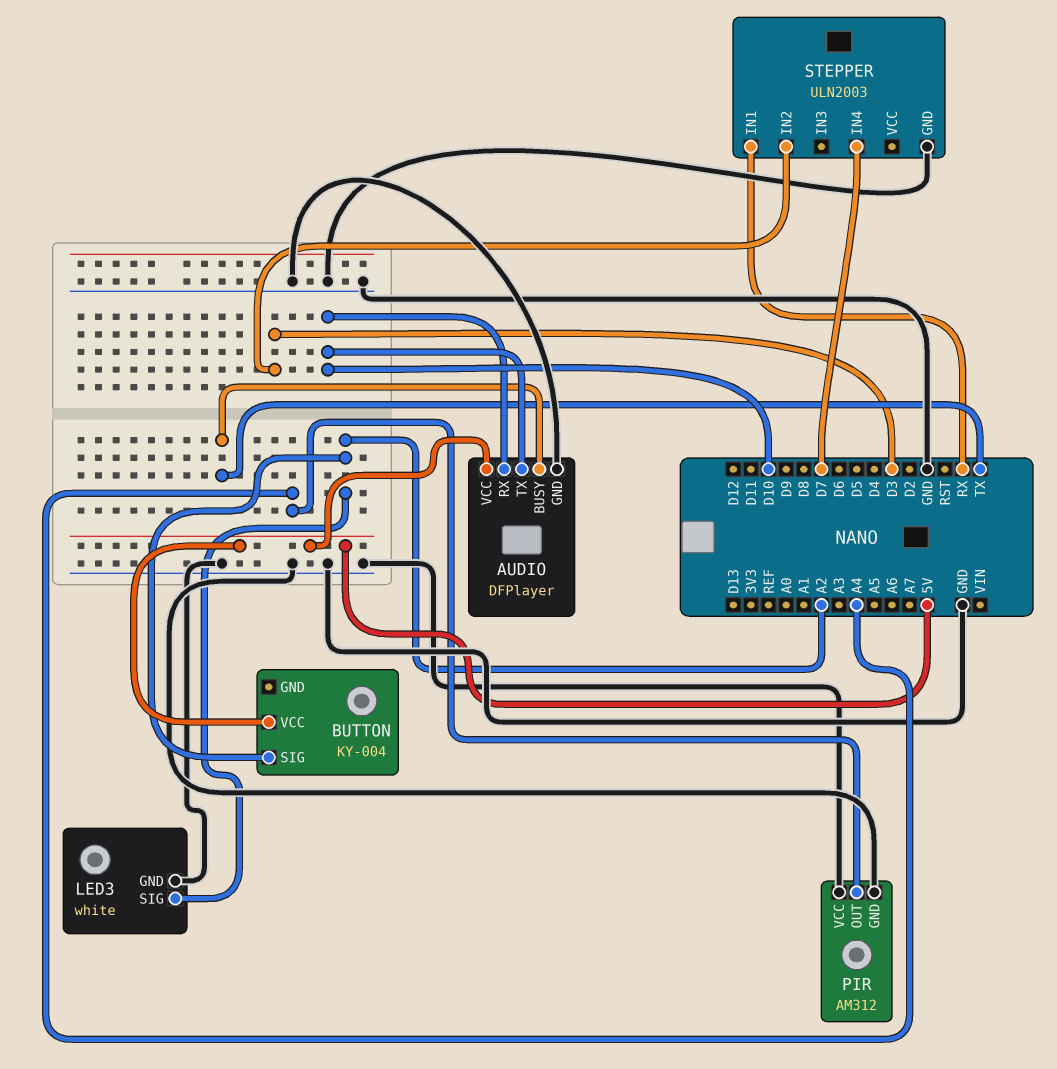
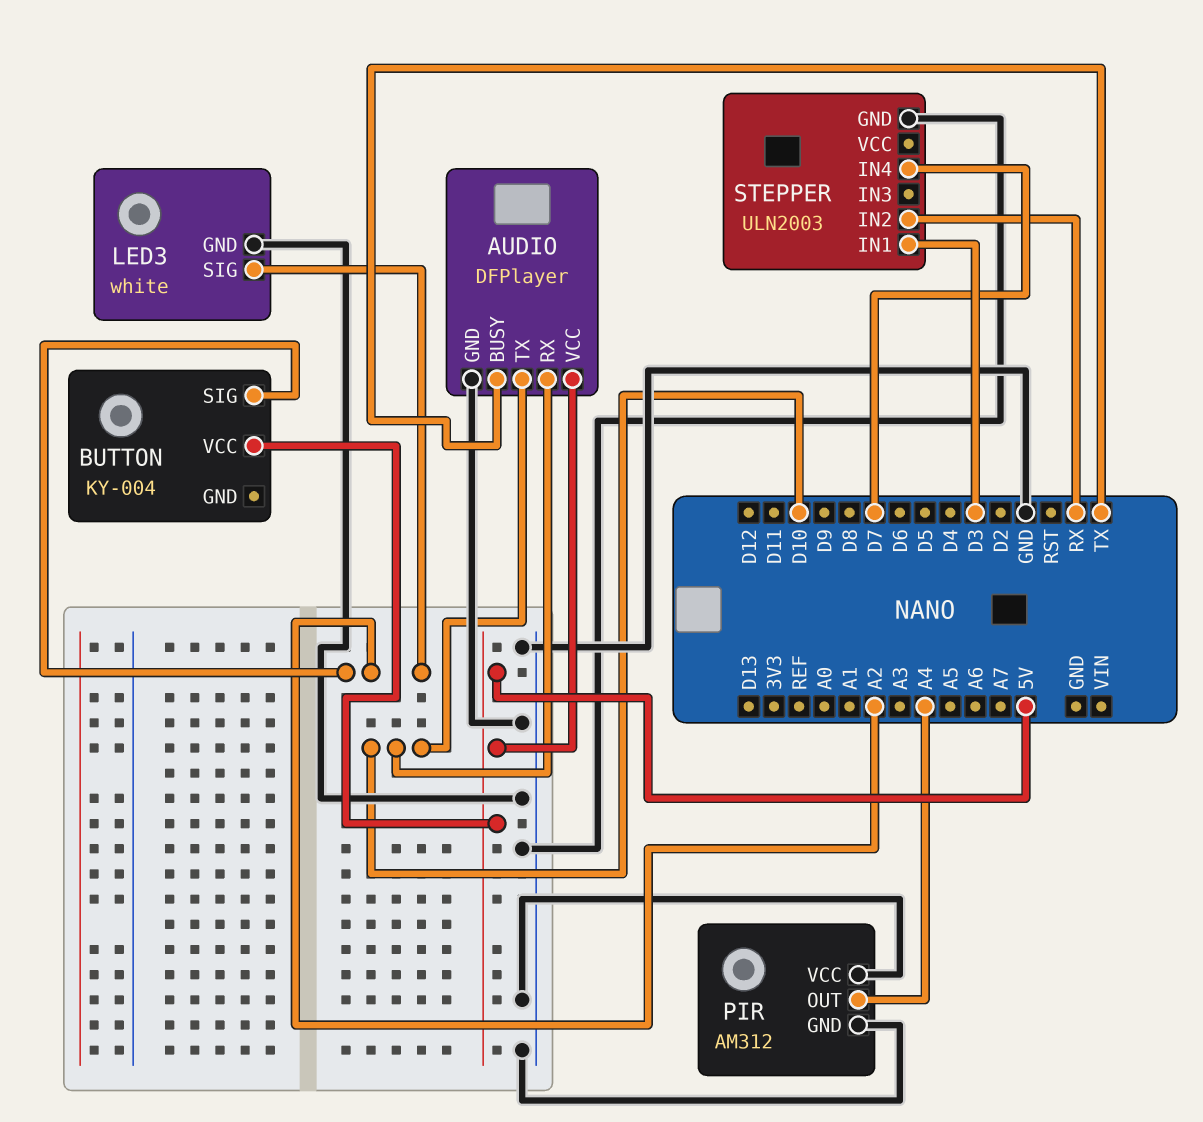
STEPPER pin IN1: RX -> D3
STEPPER pin IN2: D3 -> RX

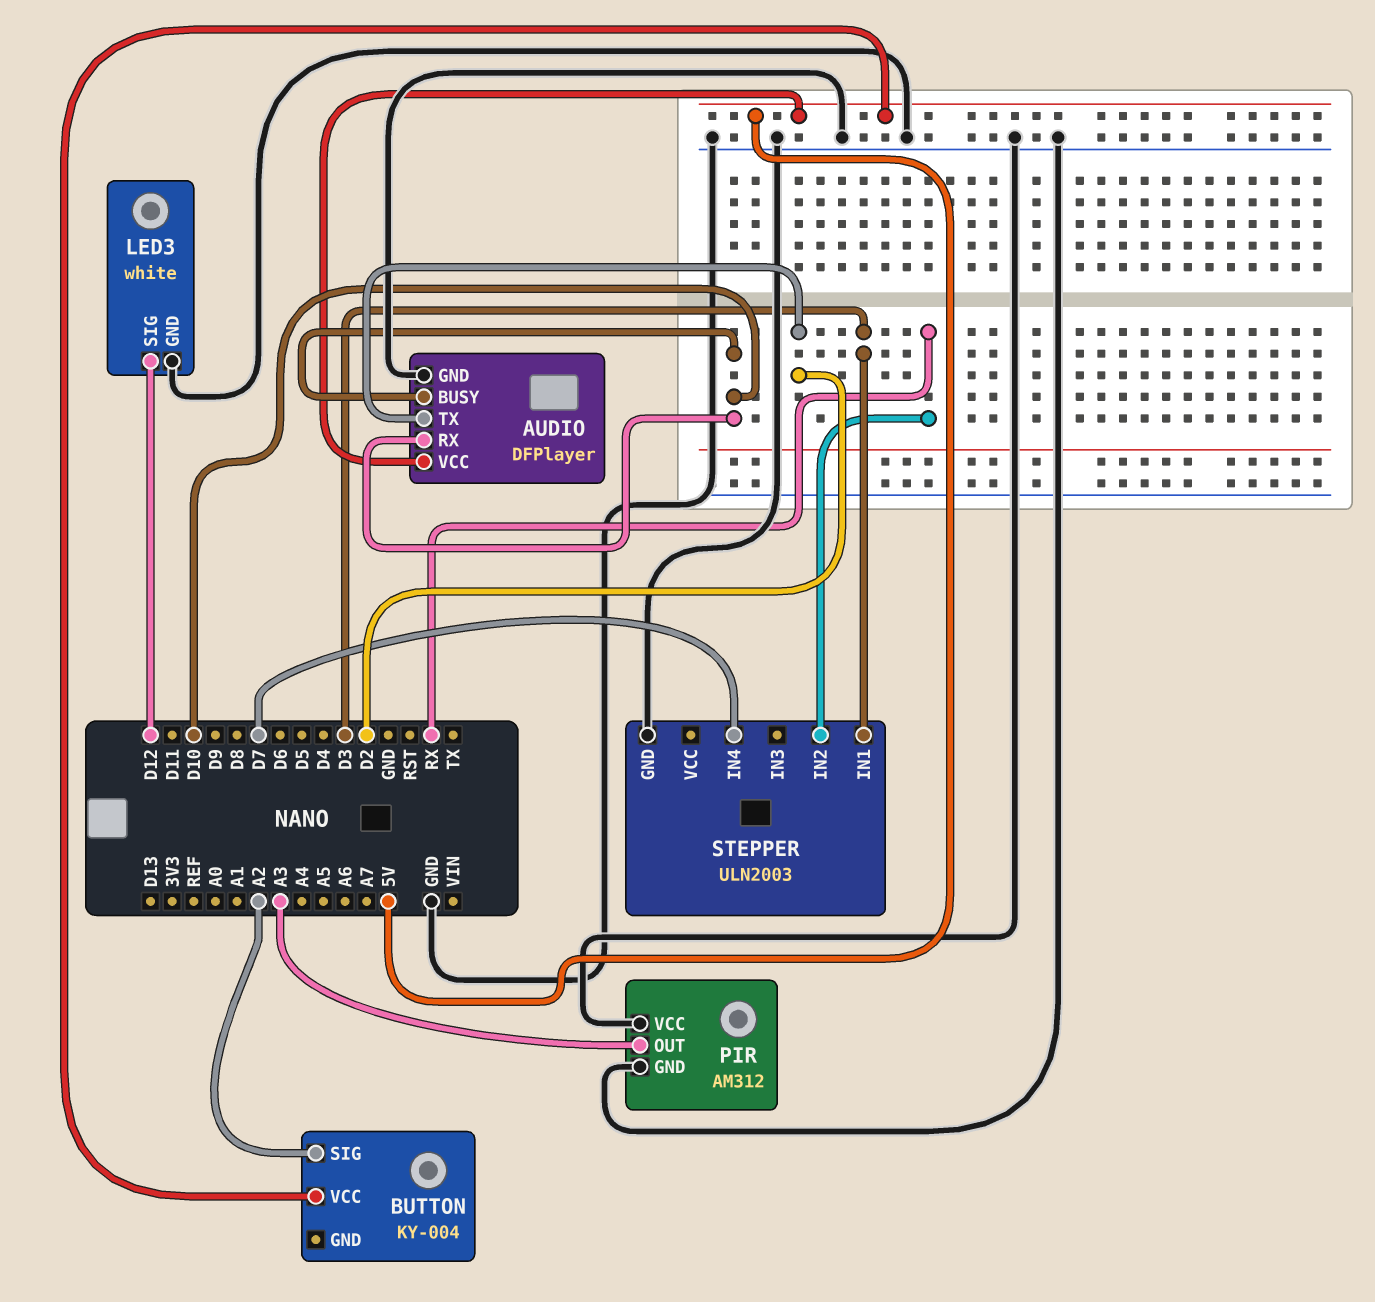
AUDIO pin BUSY: TX -> D10
AUDIO pin TX: D10 -> D2
LED3 pin SIG: A2 -> D12
PIR pin OUT: A4 -> A3

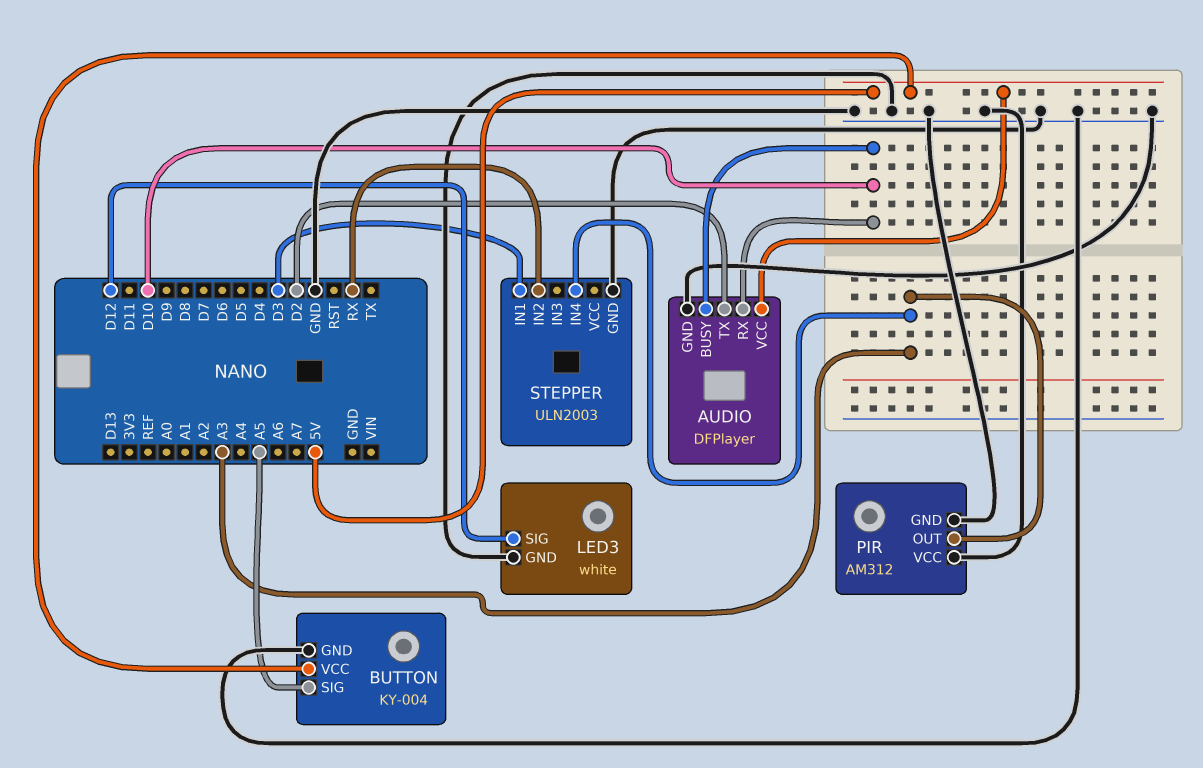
BUTTON pin GND: none -> GND
BUTTON pin SIG: A2 -> A5
STEPPER pin IN4: D7 -> A3

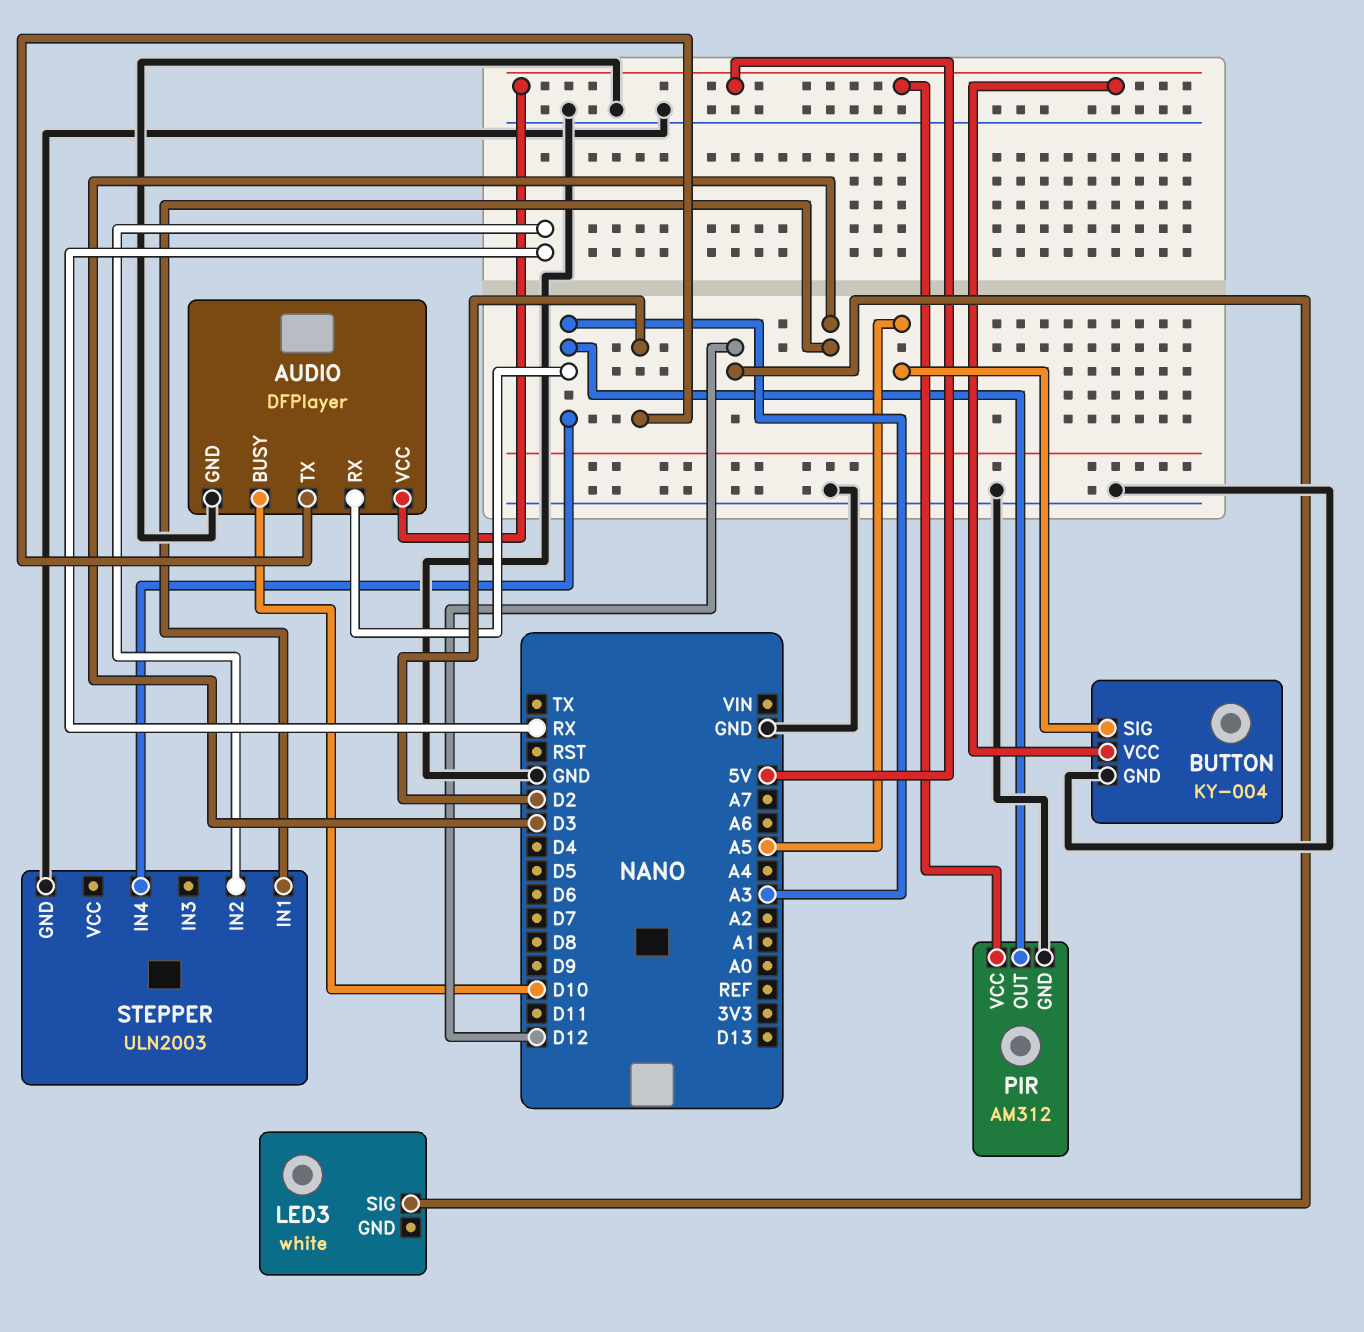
AUDIO pin RX: D10 -> A3
LED3 pin GND: GND -> none
PIR pin VCC: GND -> 5V

